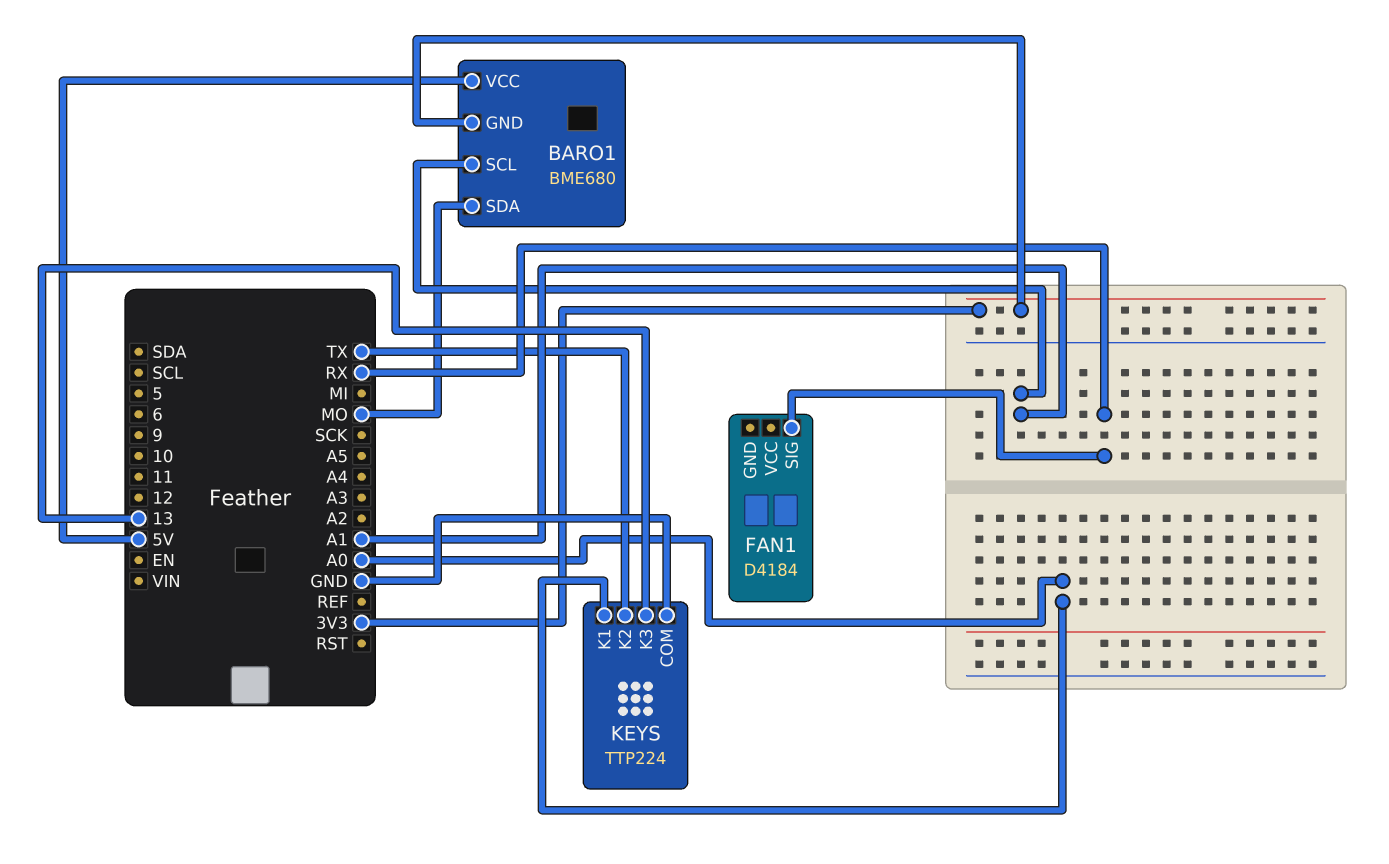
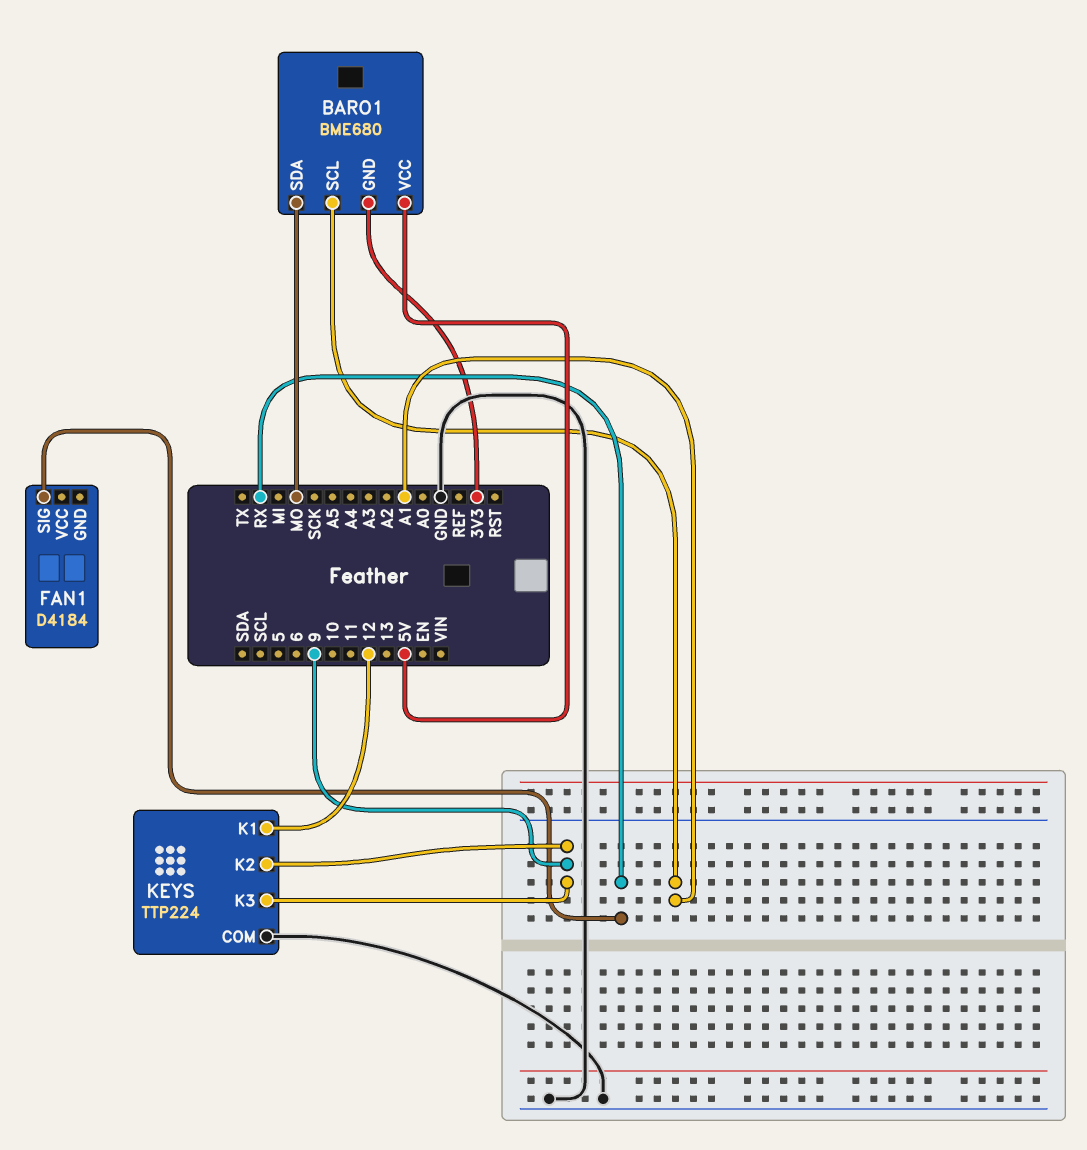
KEYS pin K1: A0 -> 12
KEYS pin K2: TX -> 9
KEYS pin K3: 13 -> 9

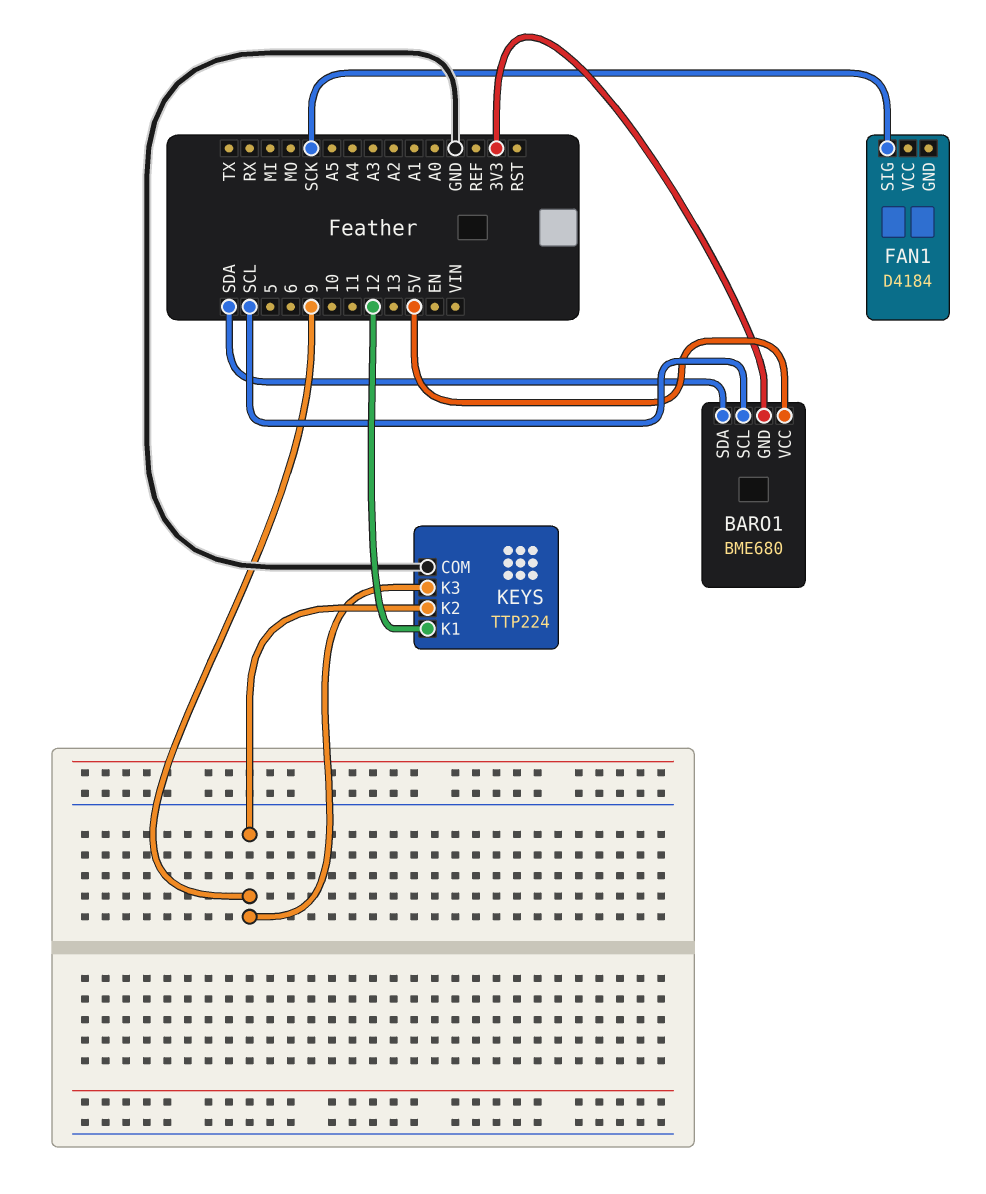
BARO1 pin SCL: A1 -> SCL
BARO1 pin SDA: MO -> SDA
FAN1 pin SIG: RX -> SCK

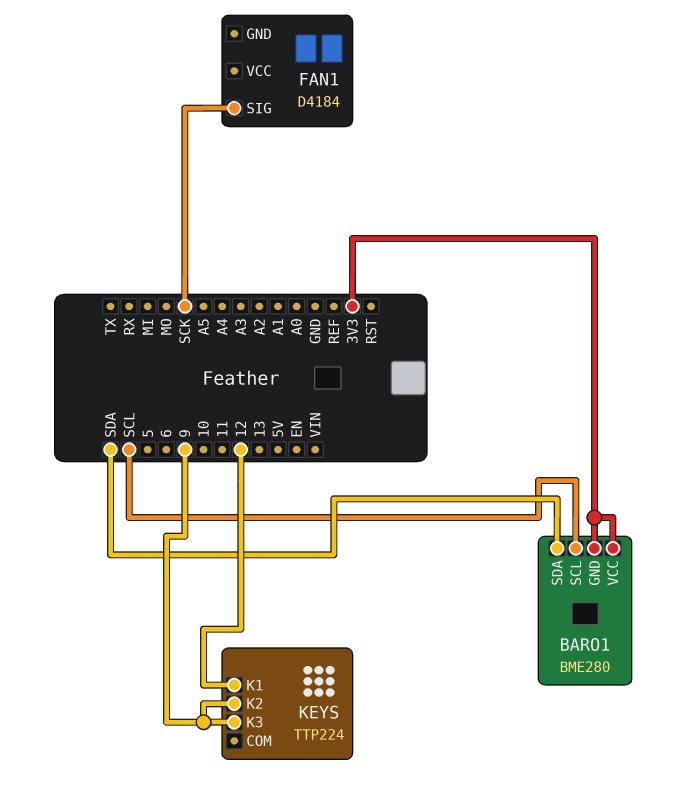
BARO1: BME680 -> BME280
BARO1 pin VCC: 5V -> 3V3
KEYS pin COM: GND -> none

